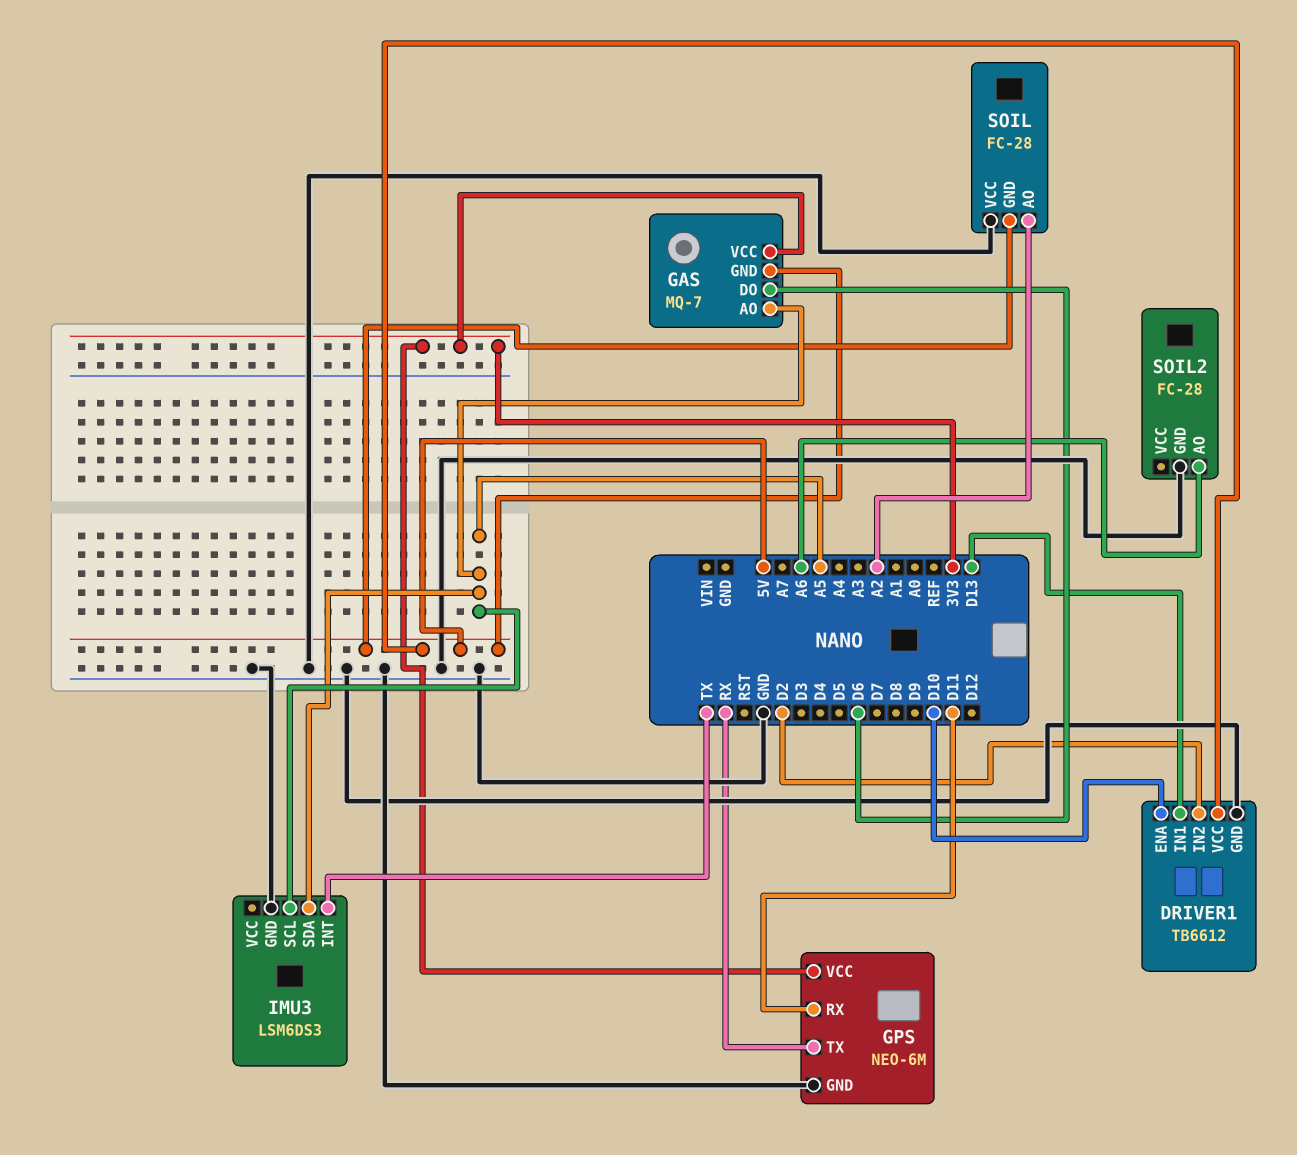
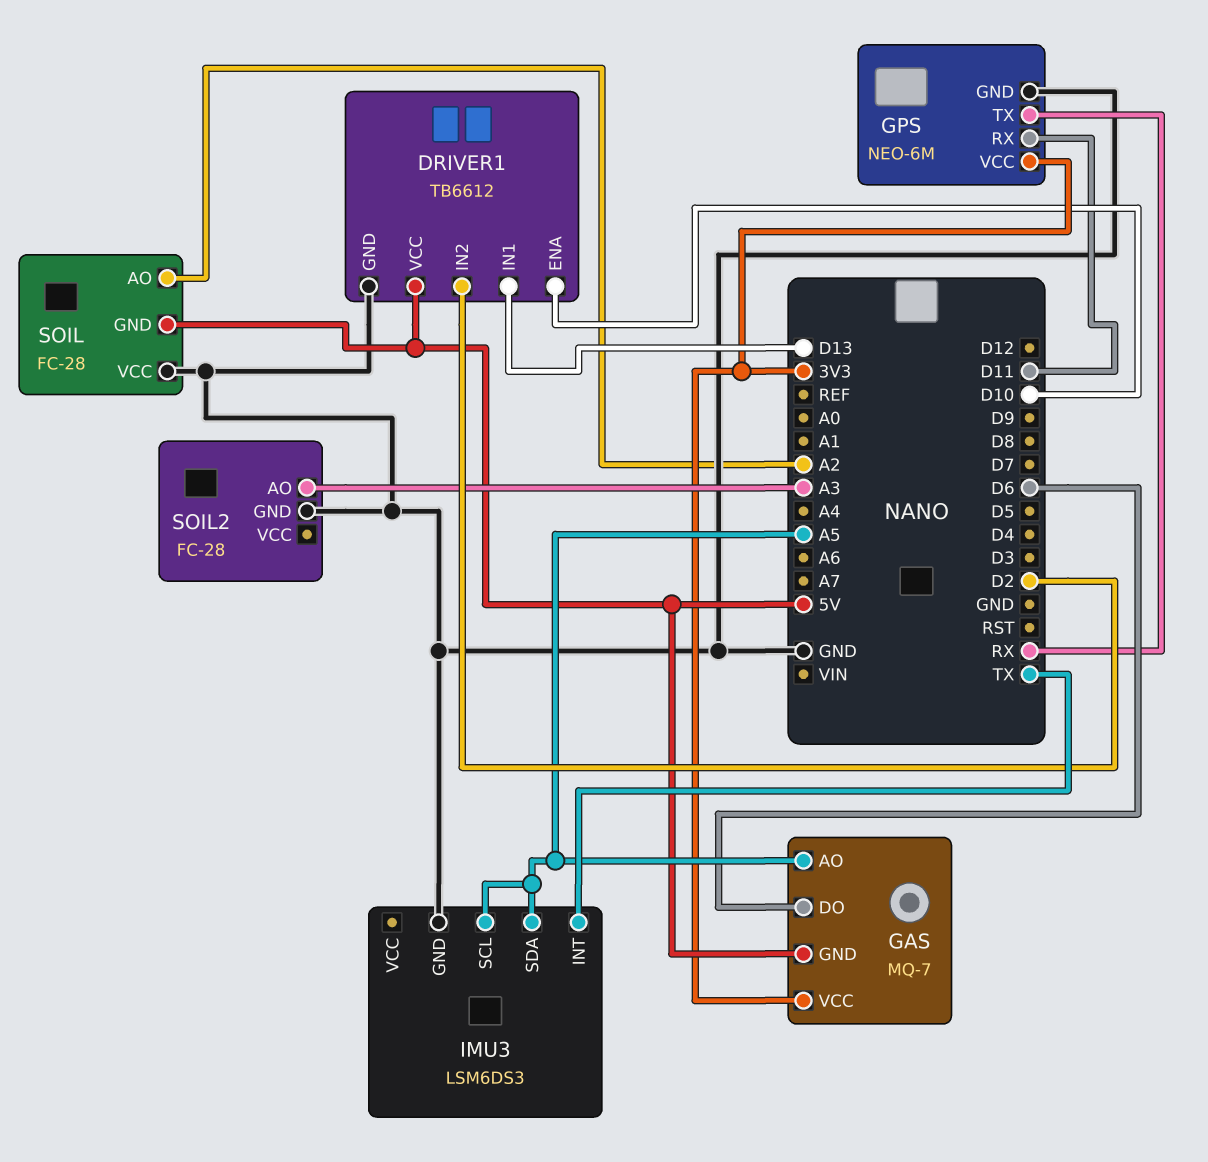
SOIL2 pin AO: A6 -> A3

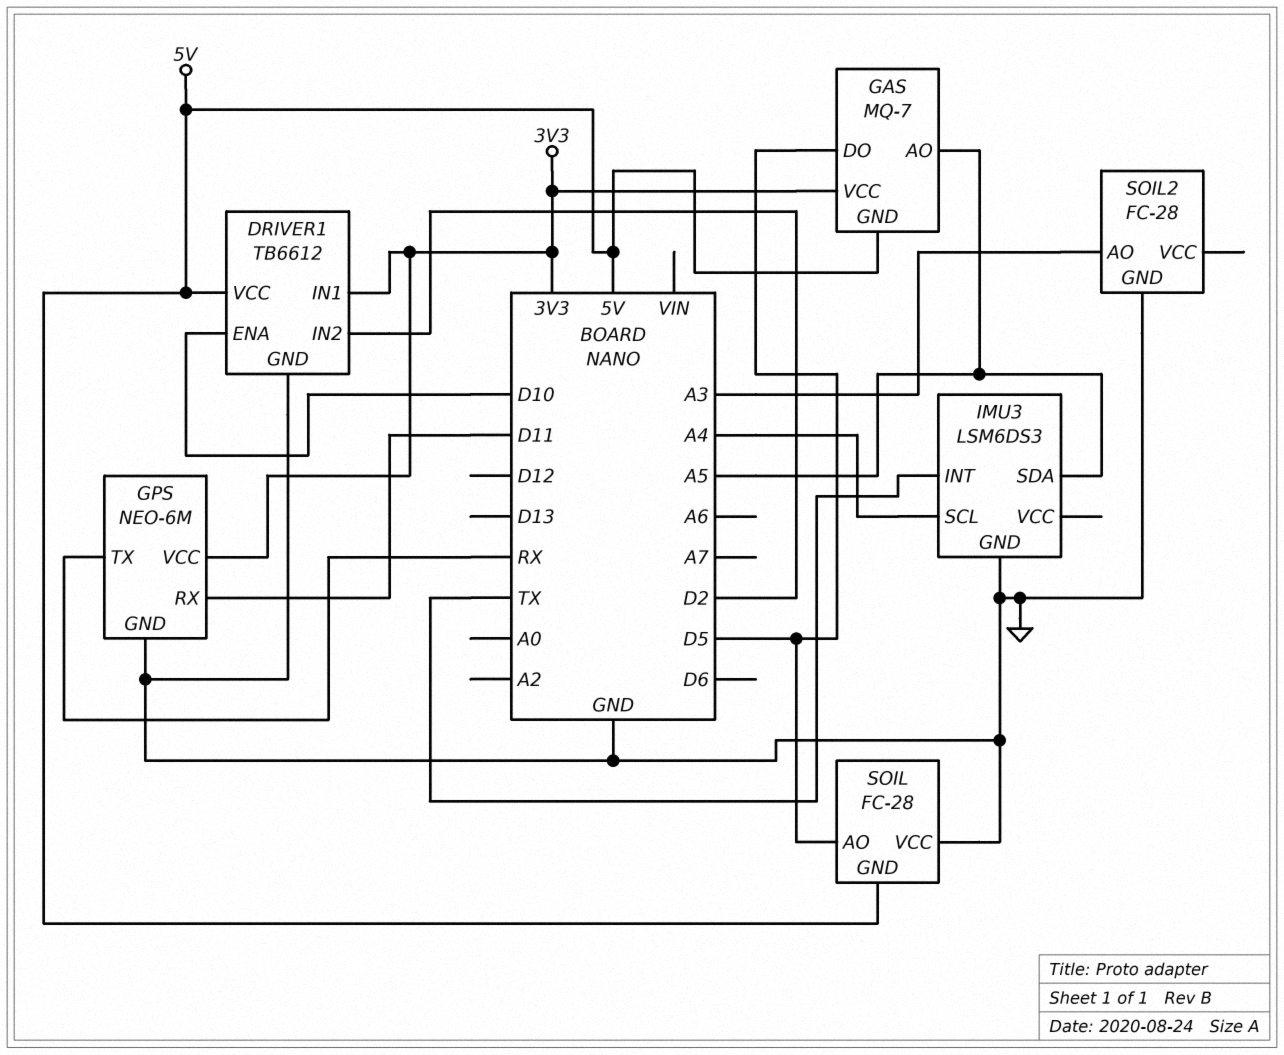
DRIVER1 pin IN1: D13 -> 3V3
GAS pin DO: D6 -> D5
IMU3 pin SCL: A5 -> A4
SOIL pin AO: A2 -> D5

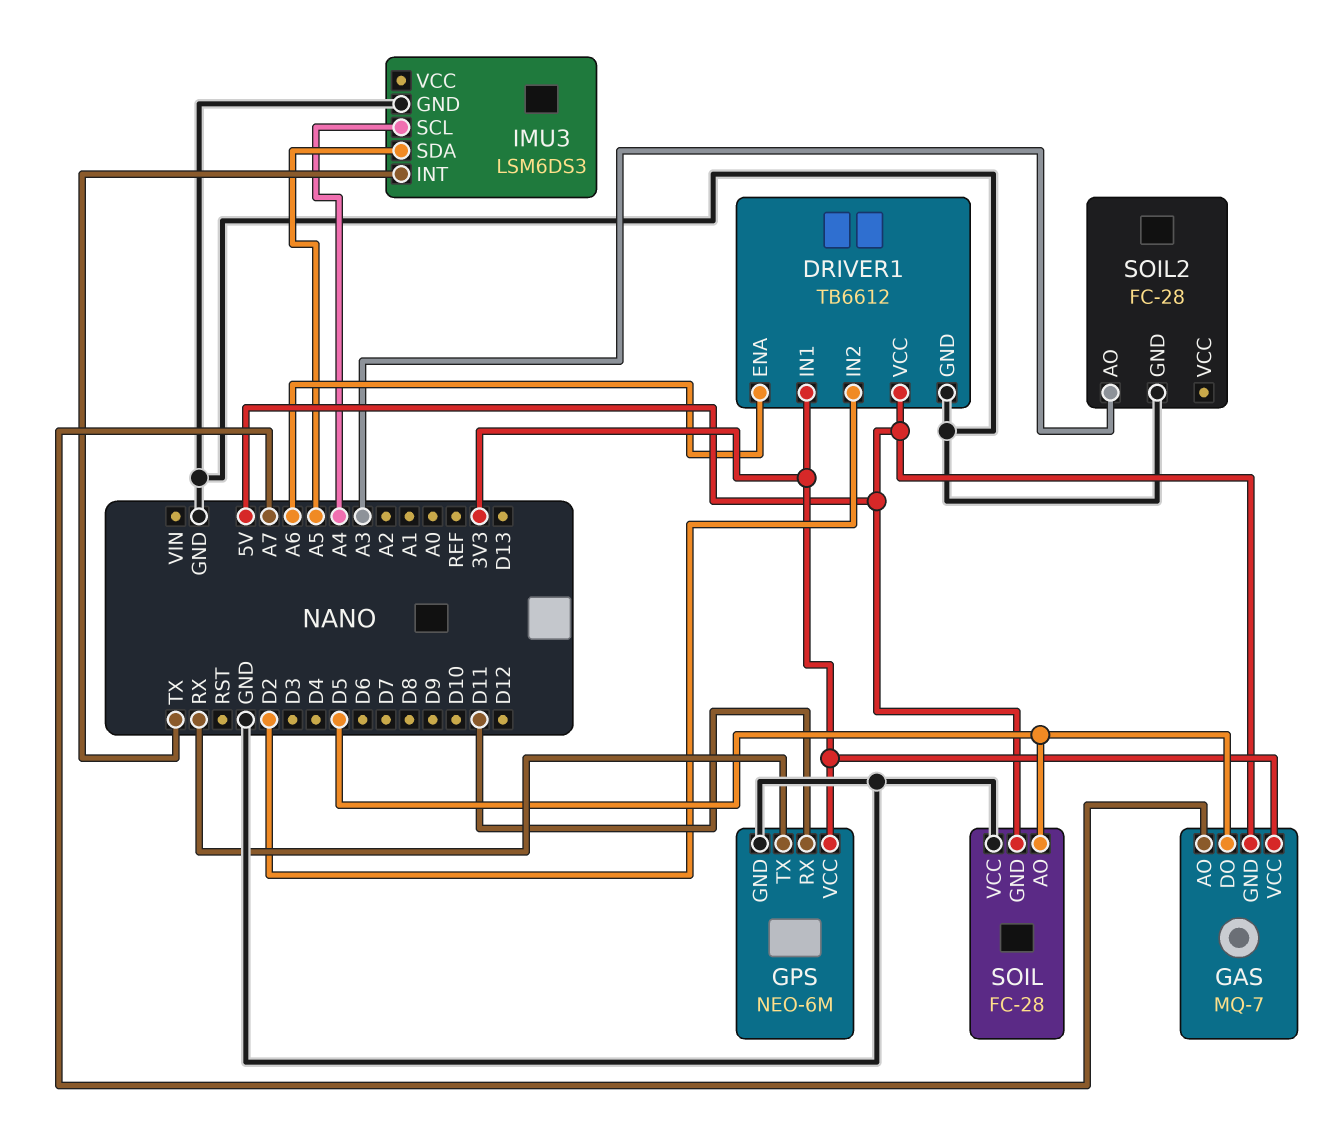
DRIVER1 pin ENA: D10 -> A6
GAS pin AO: A5 -> A7

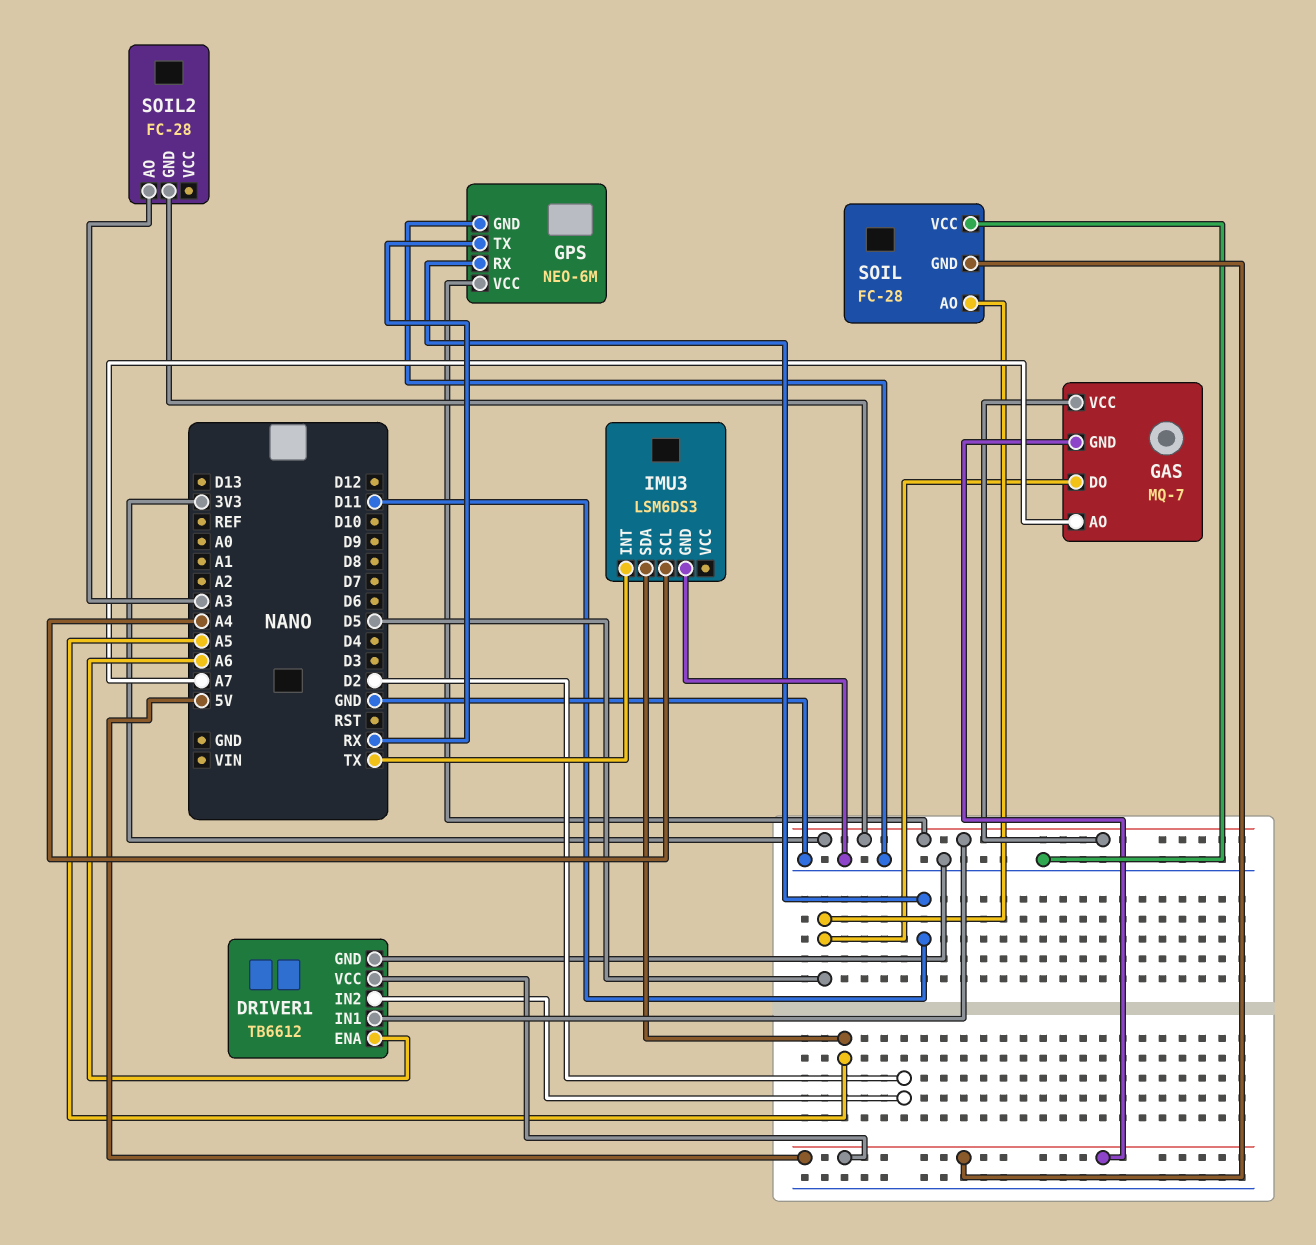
SOIL2 pin GND: GND -> 3V3

